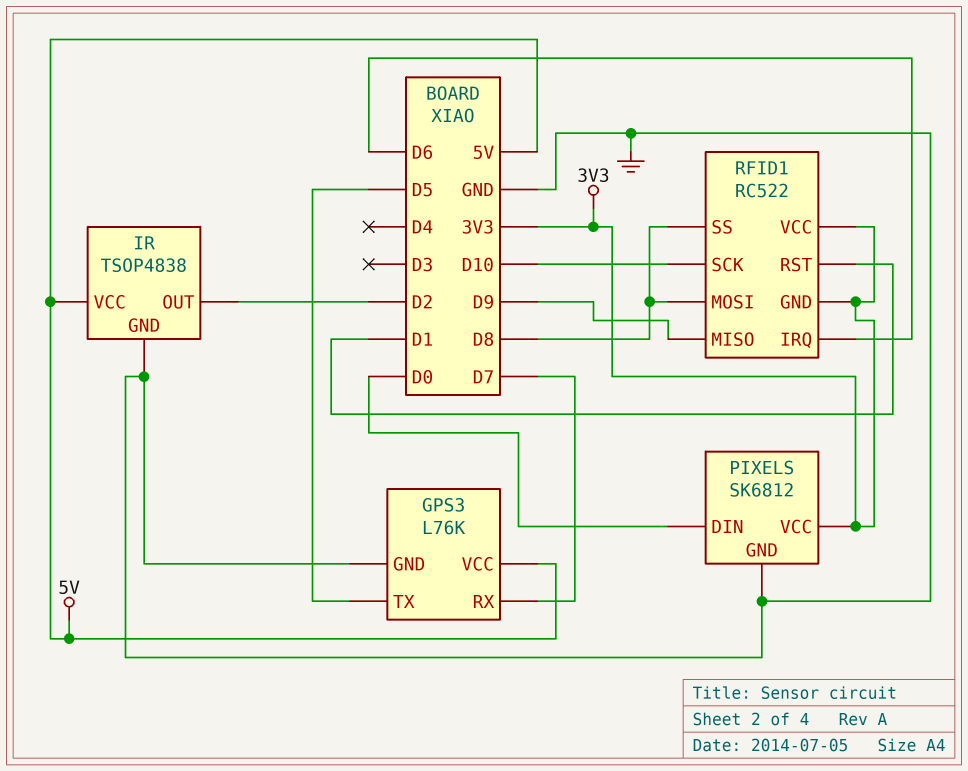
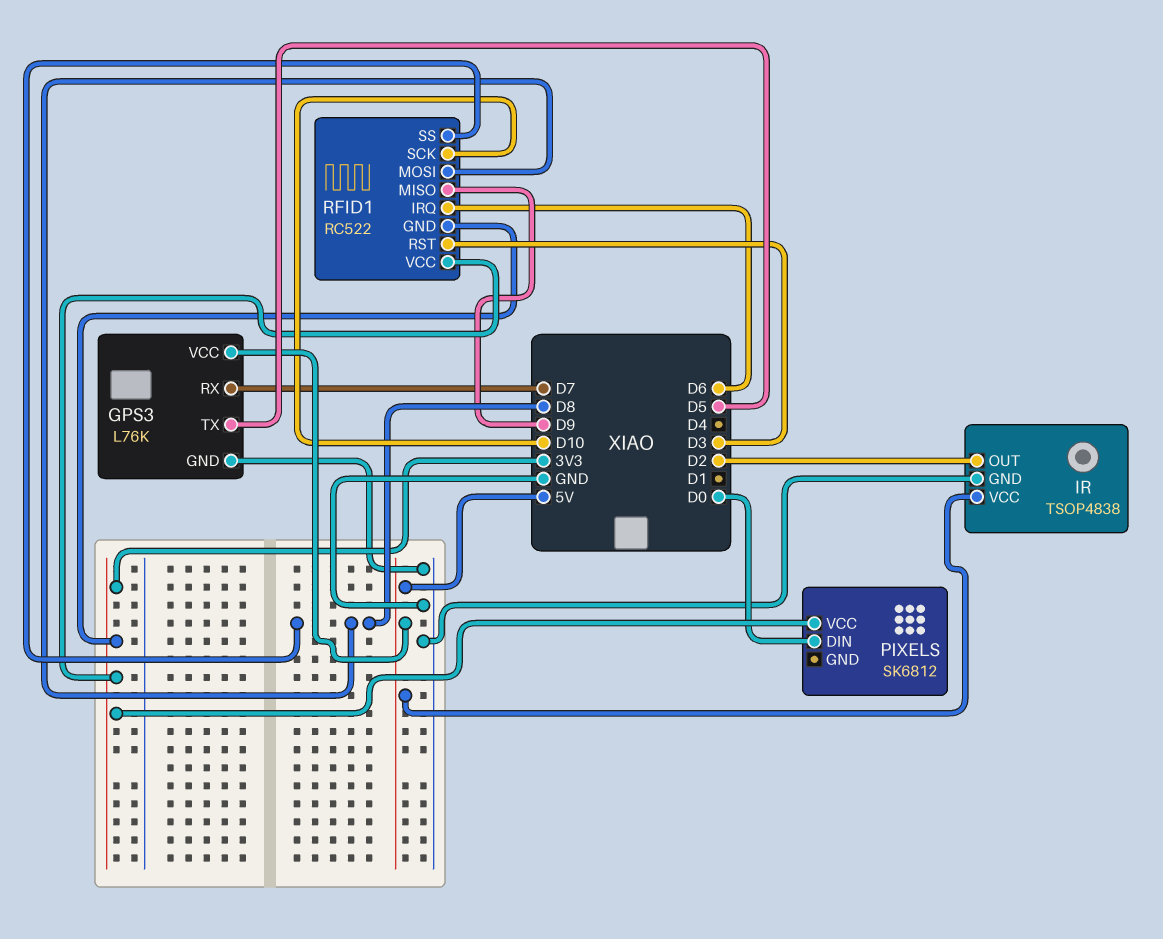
PIXELS pin GND: GND -> none
RFID1 pin RST: D1 -> D3

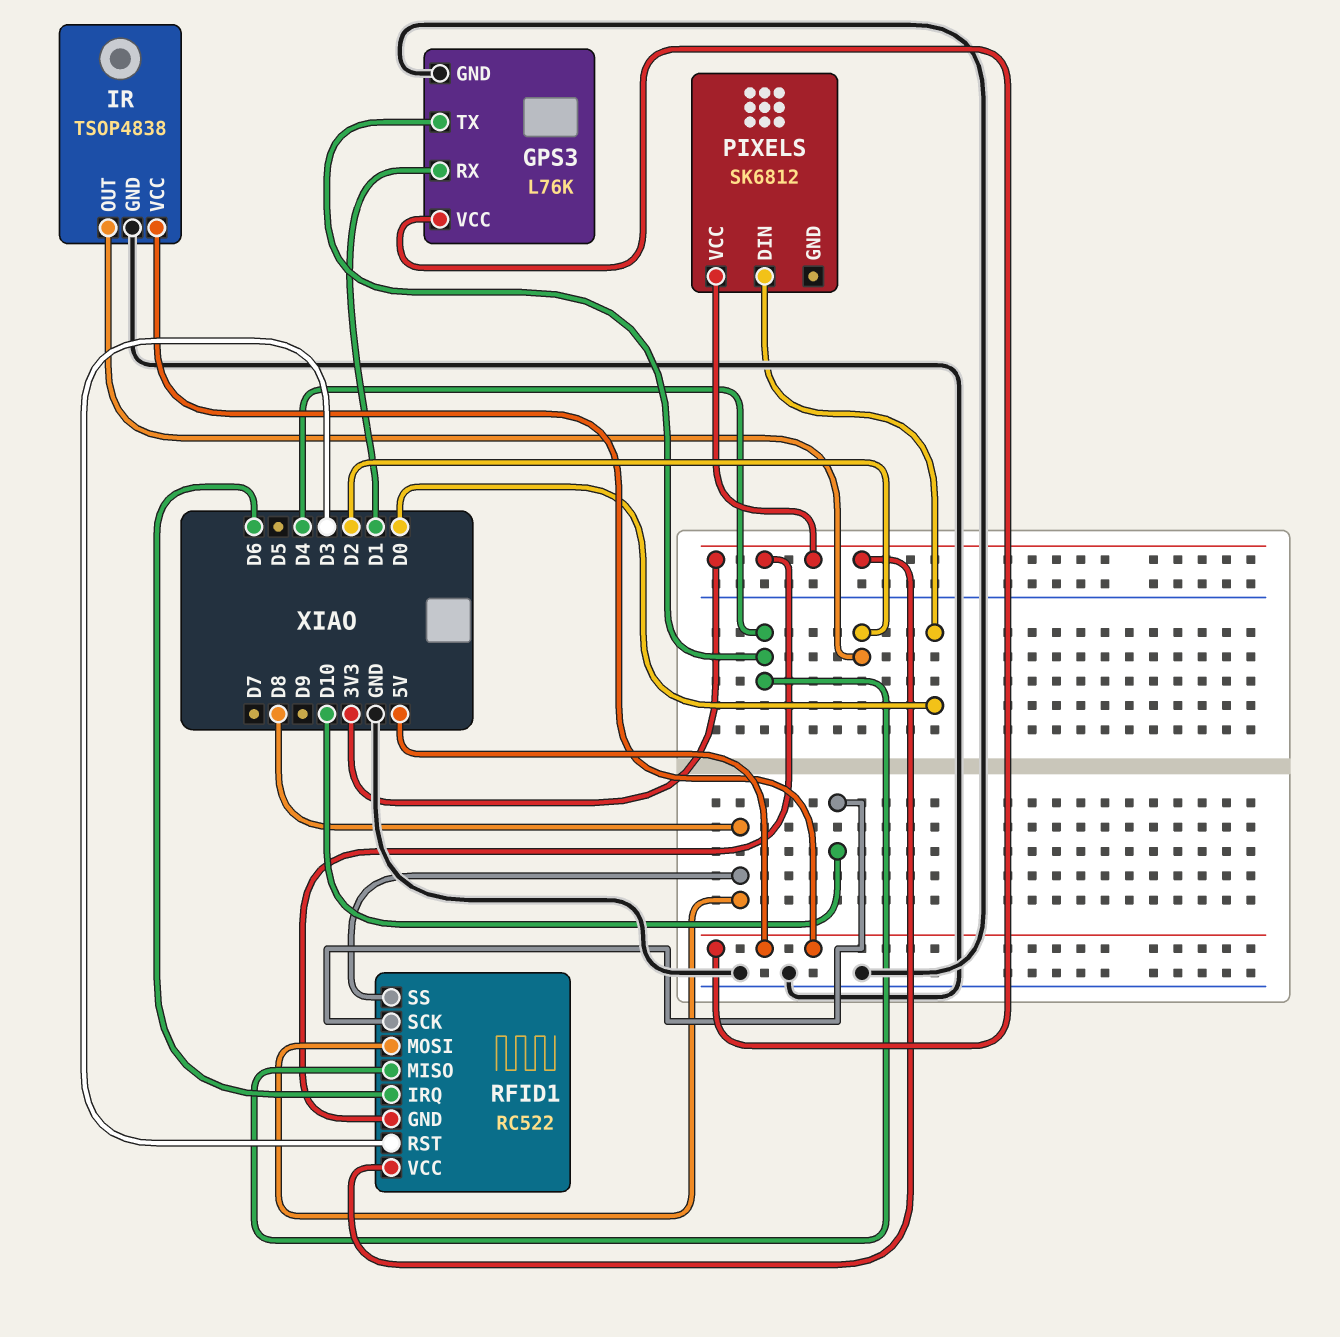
GPS3 pin RX: D7 -> D1
GPS3 pin TX: D5 -> D4
RFID1 pin MISO: D9 -> D4

